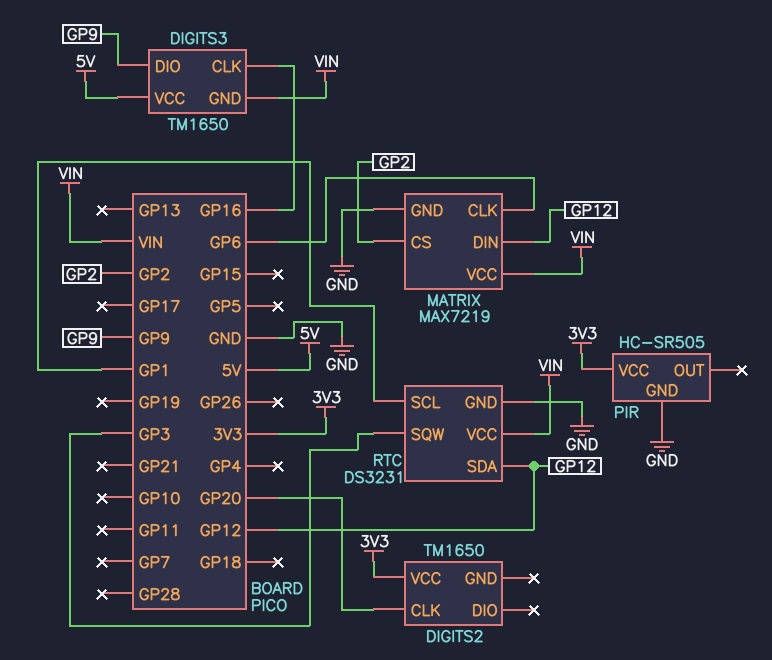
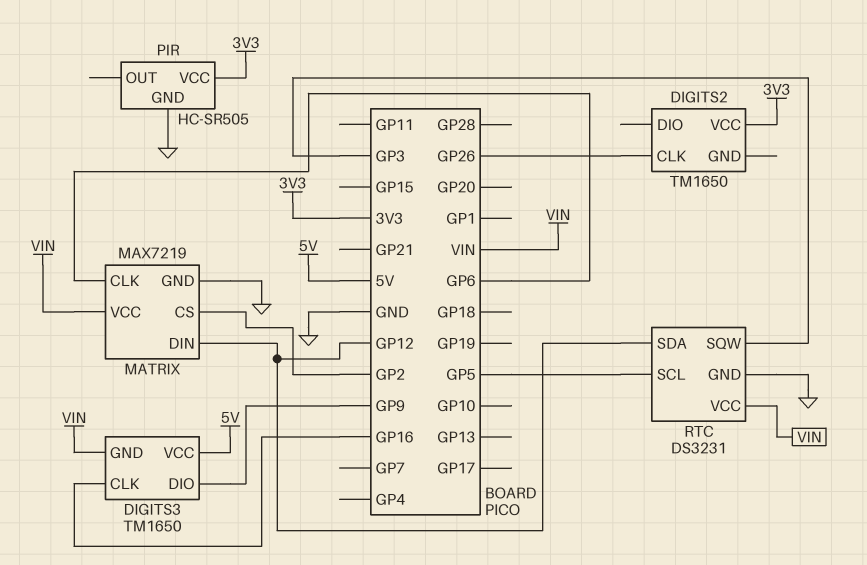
DIGITS2 pin CLK: GP20 -> GP26
RTC pin SCL: GP1 -> GP5

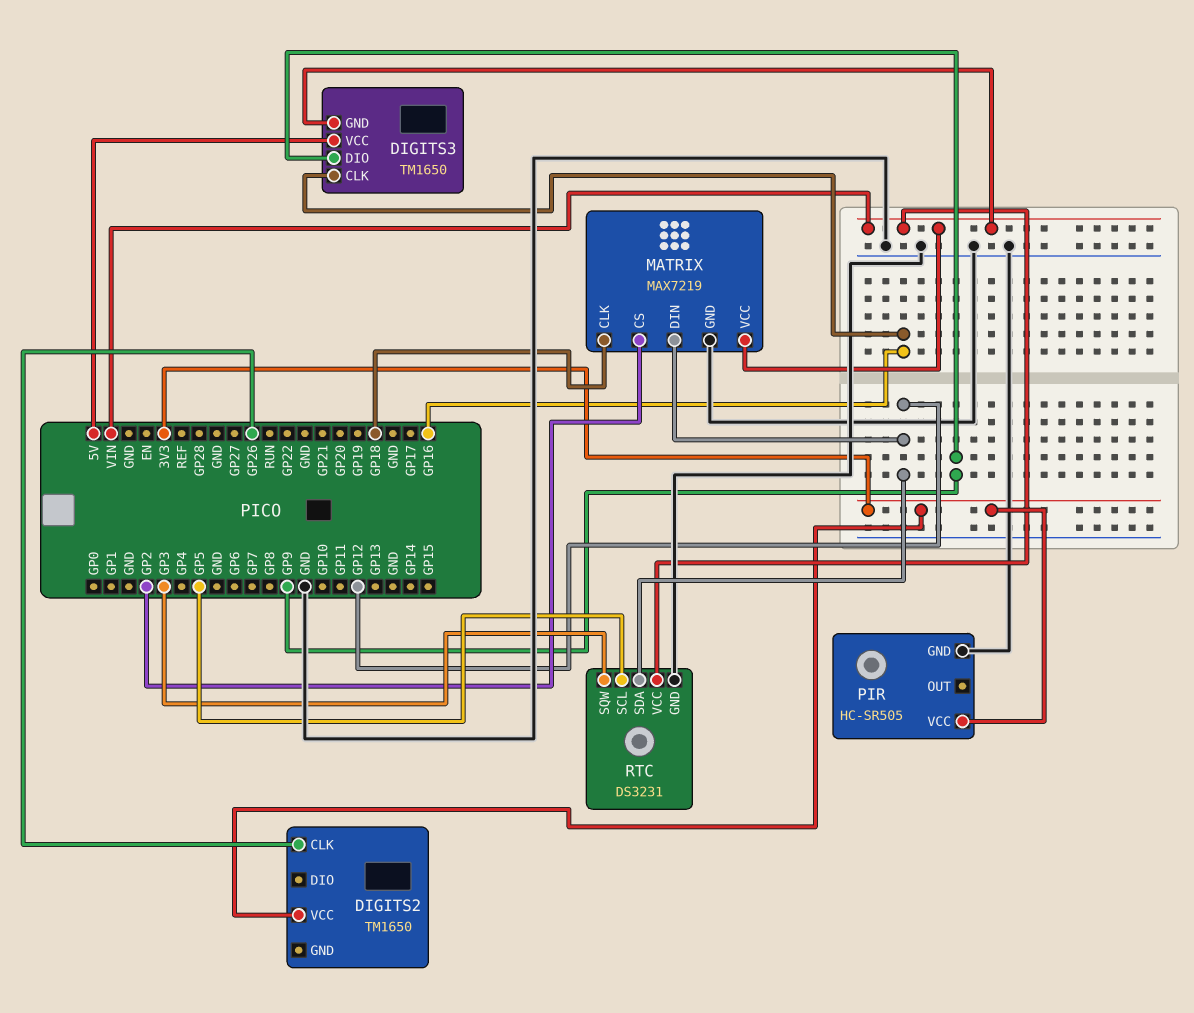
MATRIX pin CLK: GP6 -> GP18

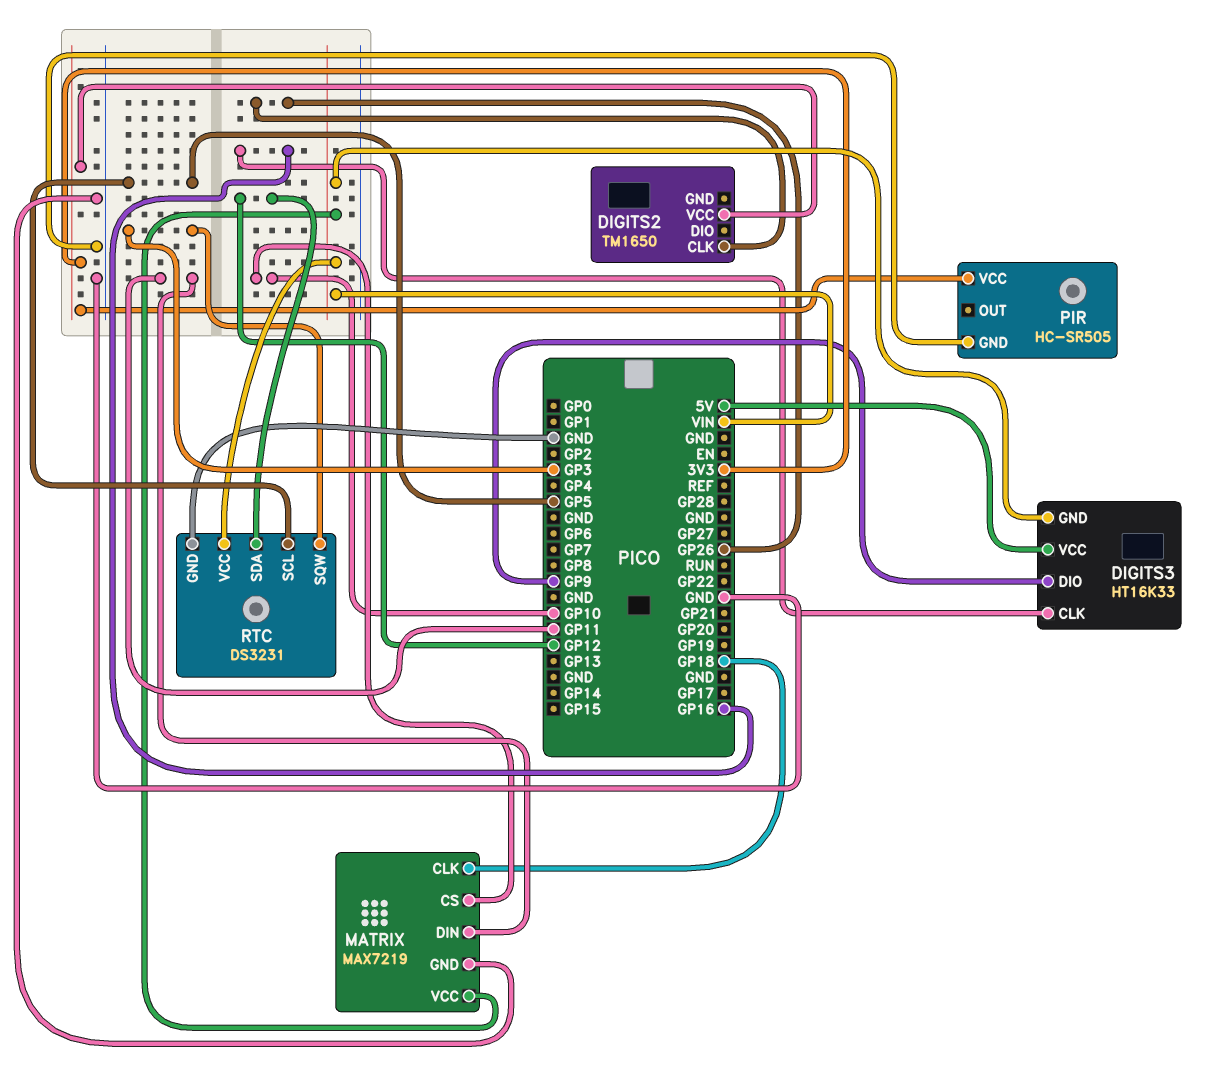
DIGITS3: TM1650 -> HT16K33
MATRIX pin CS: GP2 -> GP10
MATRIX pin DIN: GP12 -> GP11

